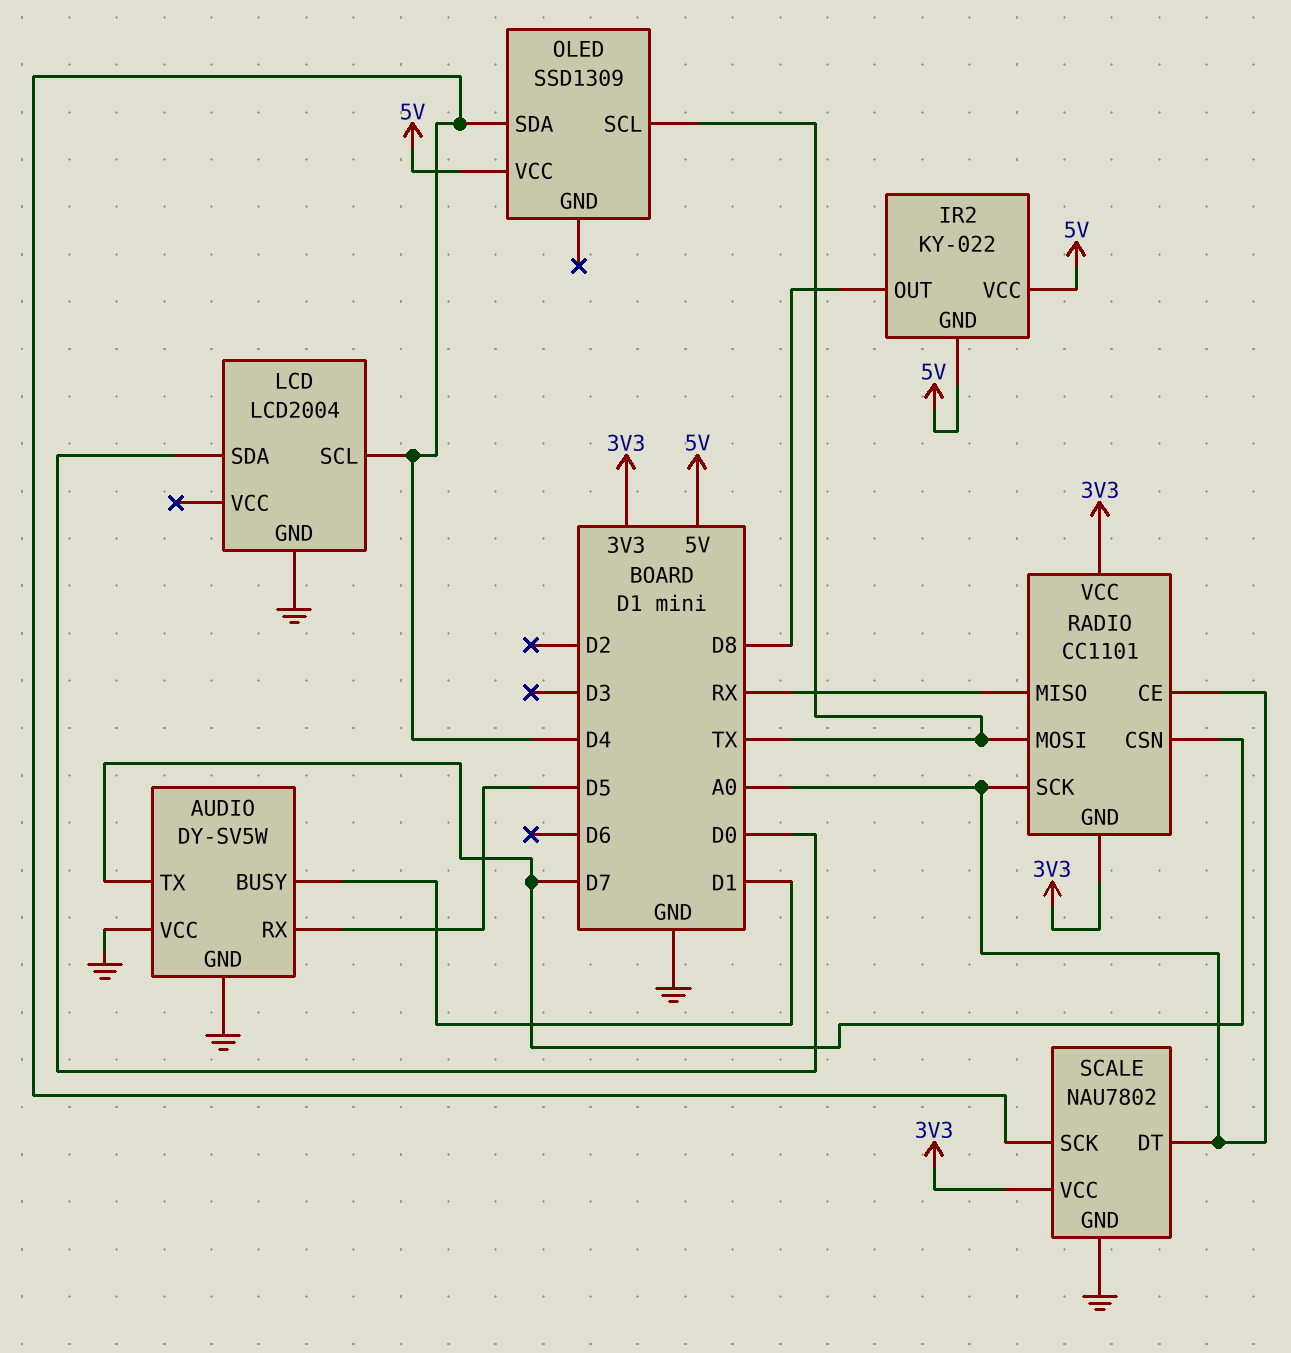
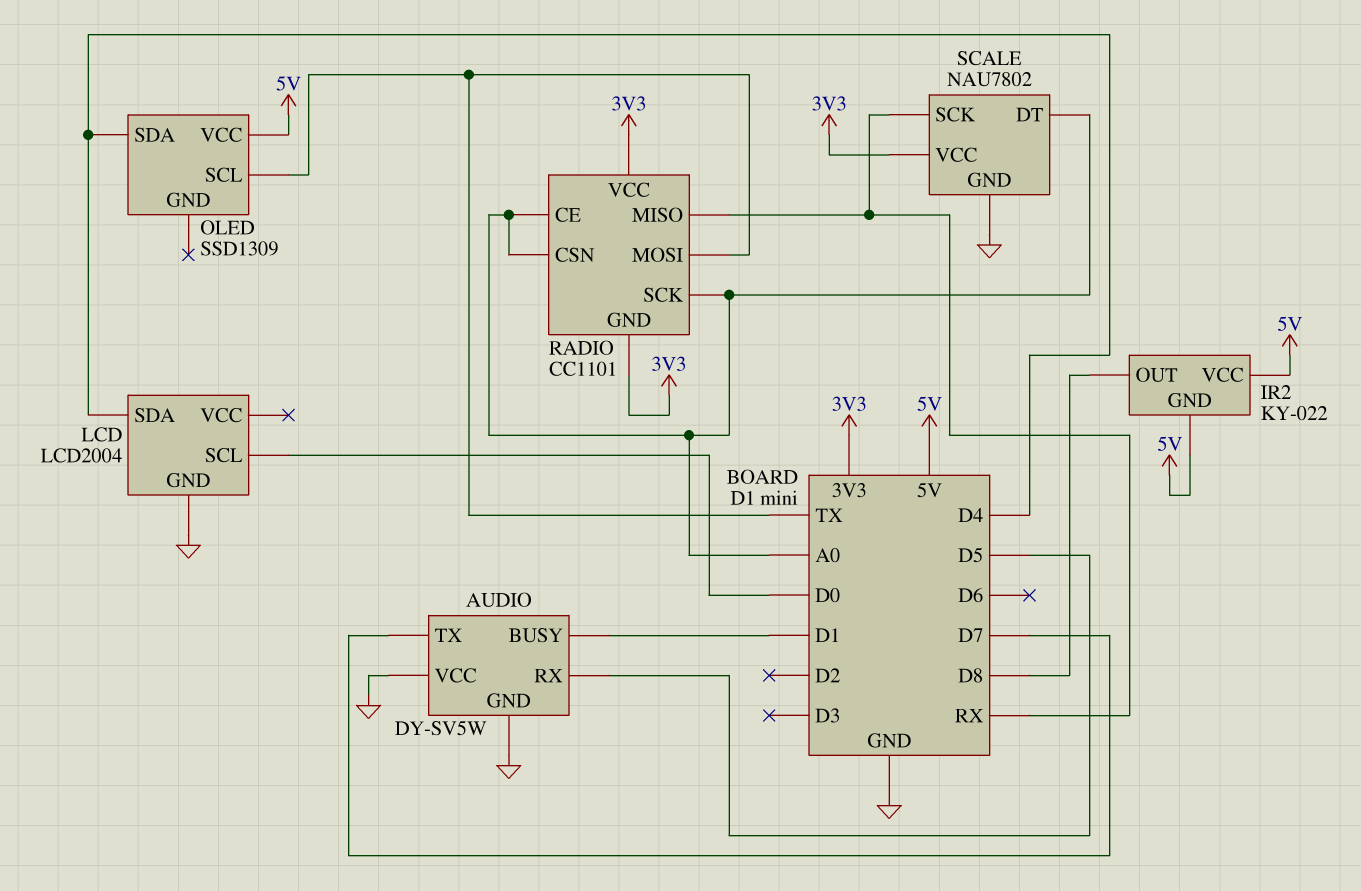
LCD pin SCL: D4 -> D0
LCD pin SDA: D0 -> D4
RADIO pin CSN: D7 -> A0
SCALE pin SCK: D4 -> RX

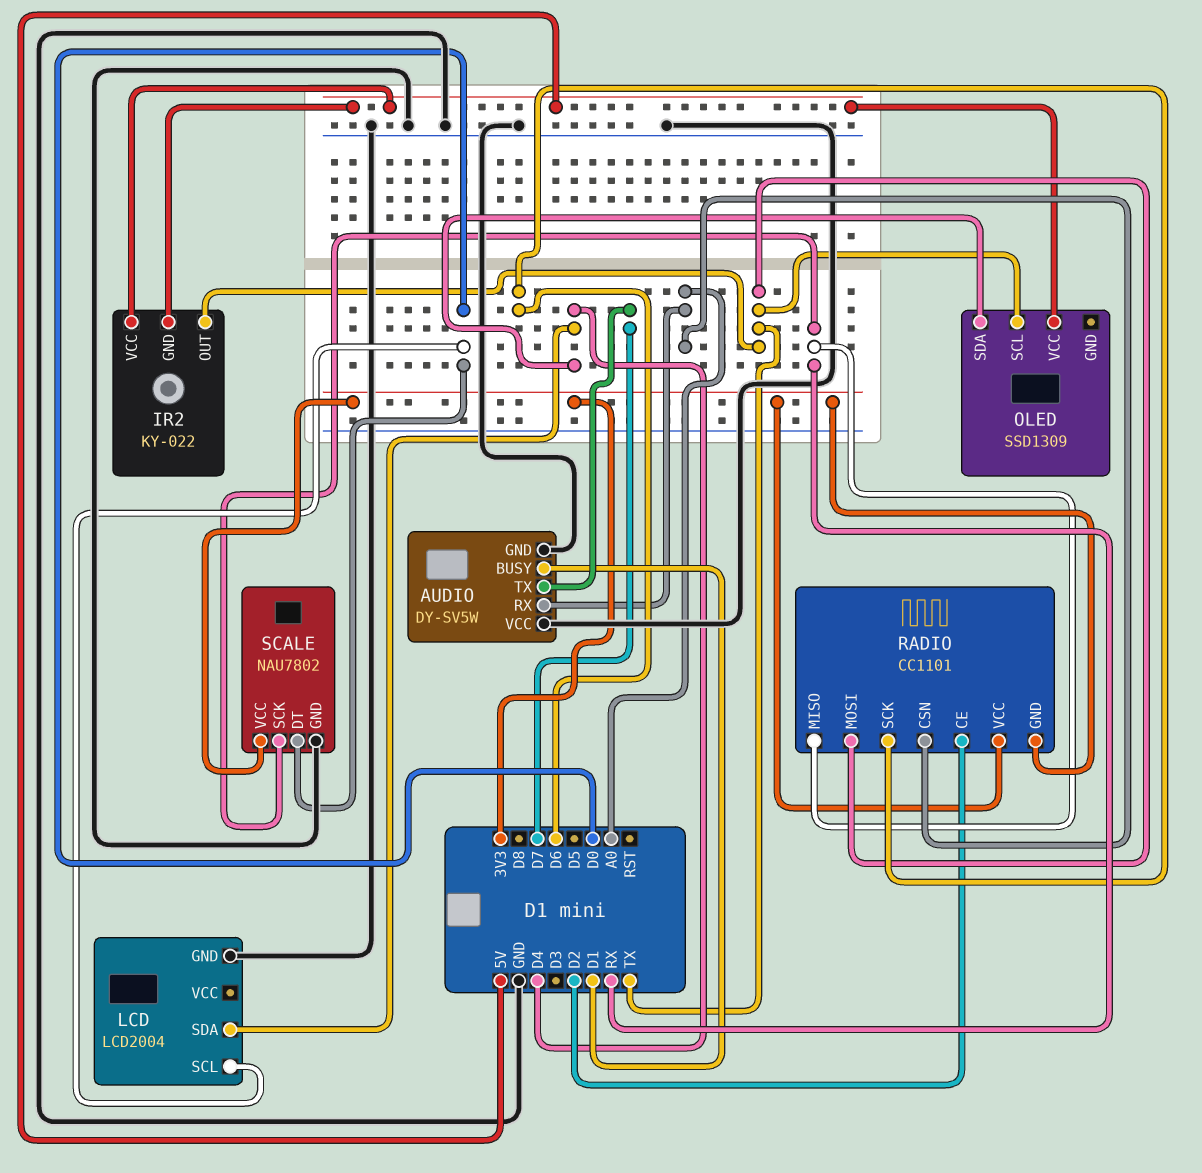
AUDIO pin RX: D5 -> A0
IR2 pin OUT: D8 -> TX
RADIO pin CE: A0 -> D2
RADIO pin SCK: A0 -> D6
SCALE pin DT: A0 -> D0

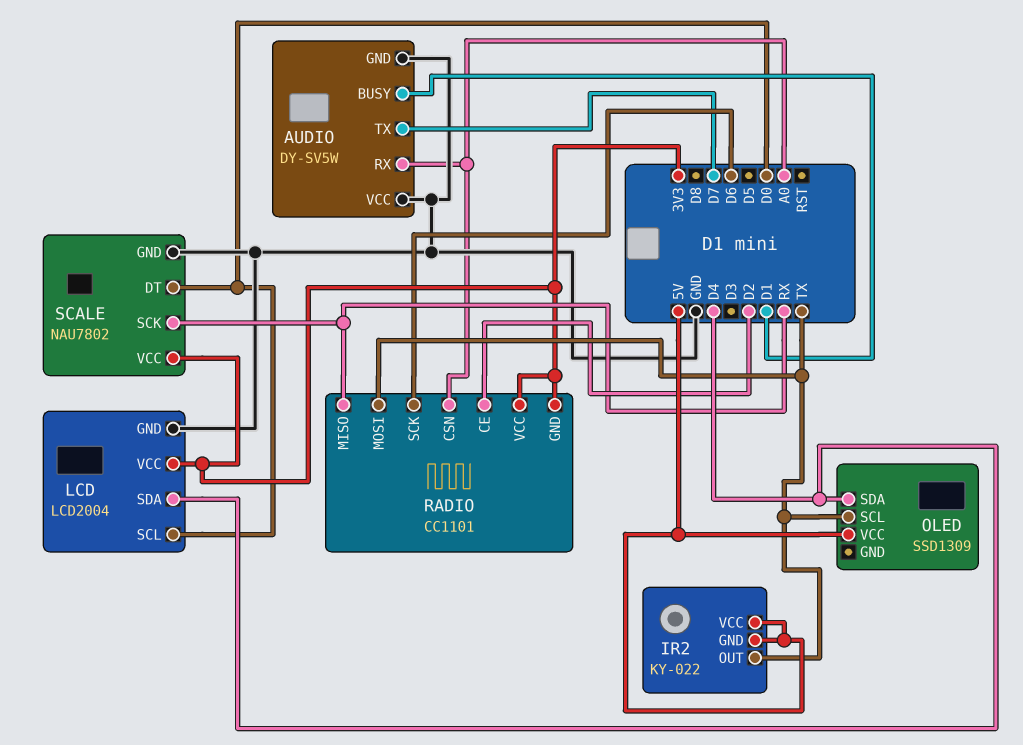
LCD pin VCC: none -> 3V3

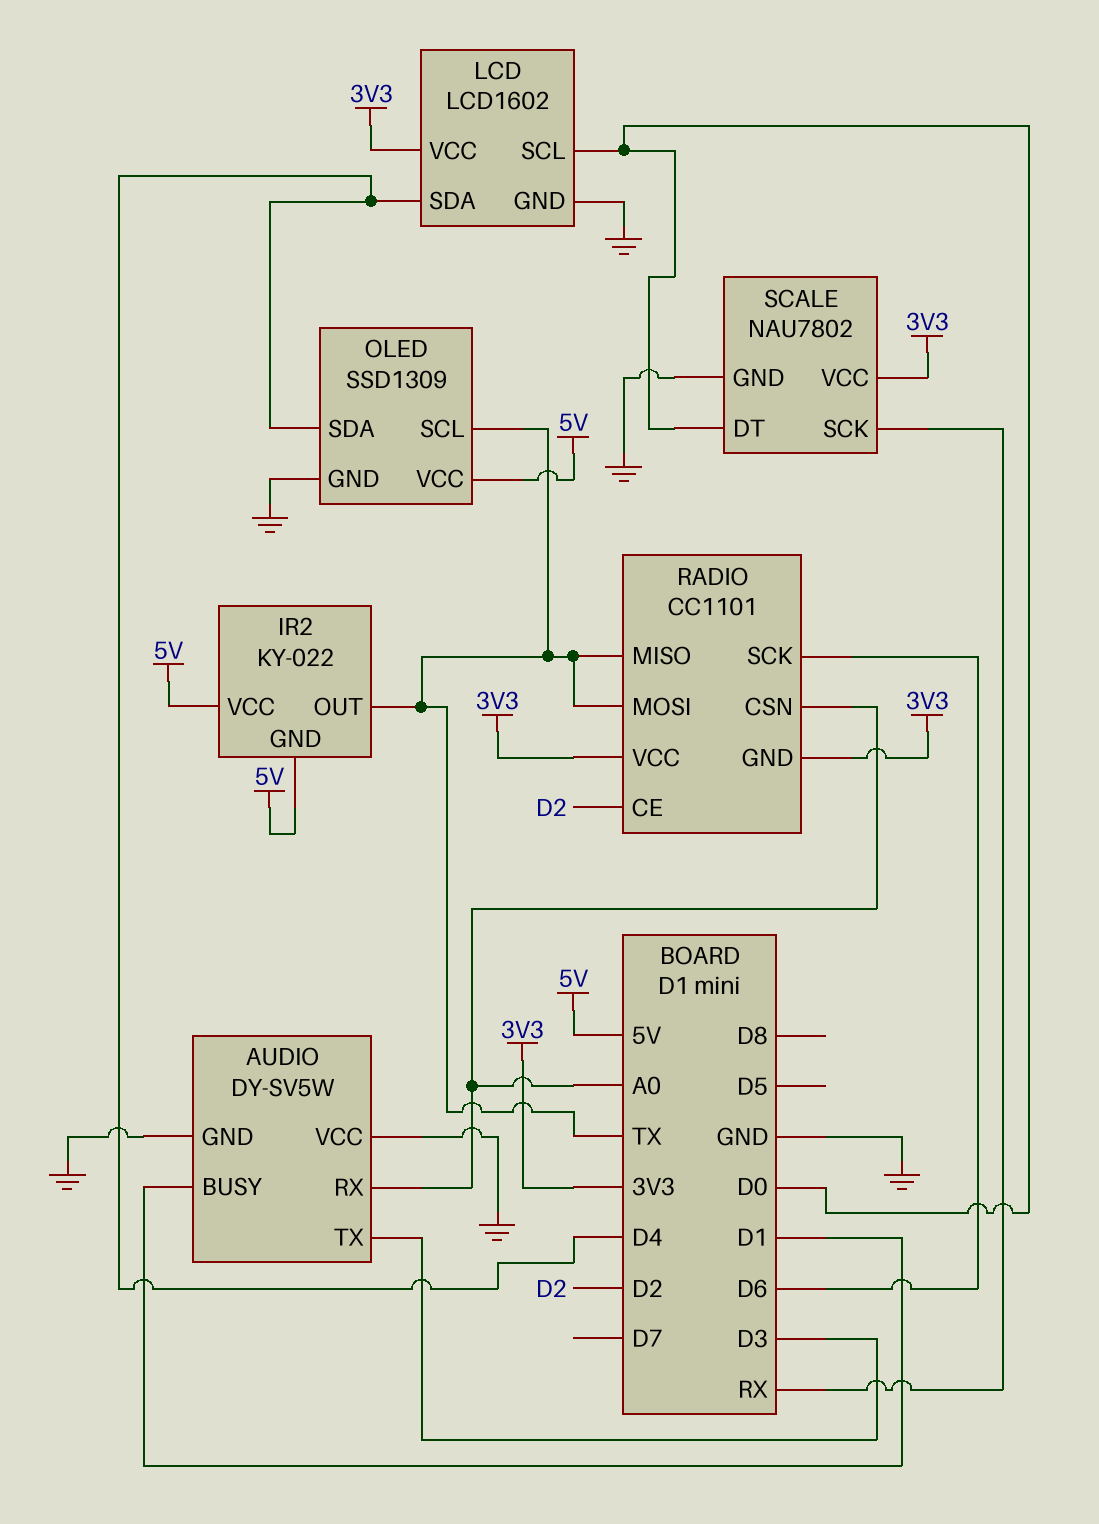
AUDIO pin TX: D7 -> D3
LCD: LCD2004 -> LCD1602
OLED pin GND: none -> GND
RADIO pin MISO: RX -> TX

